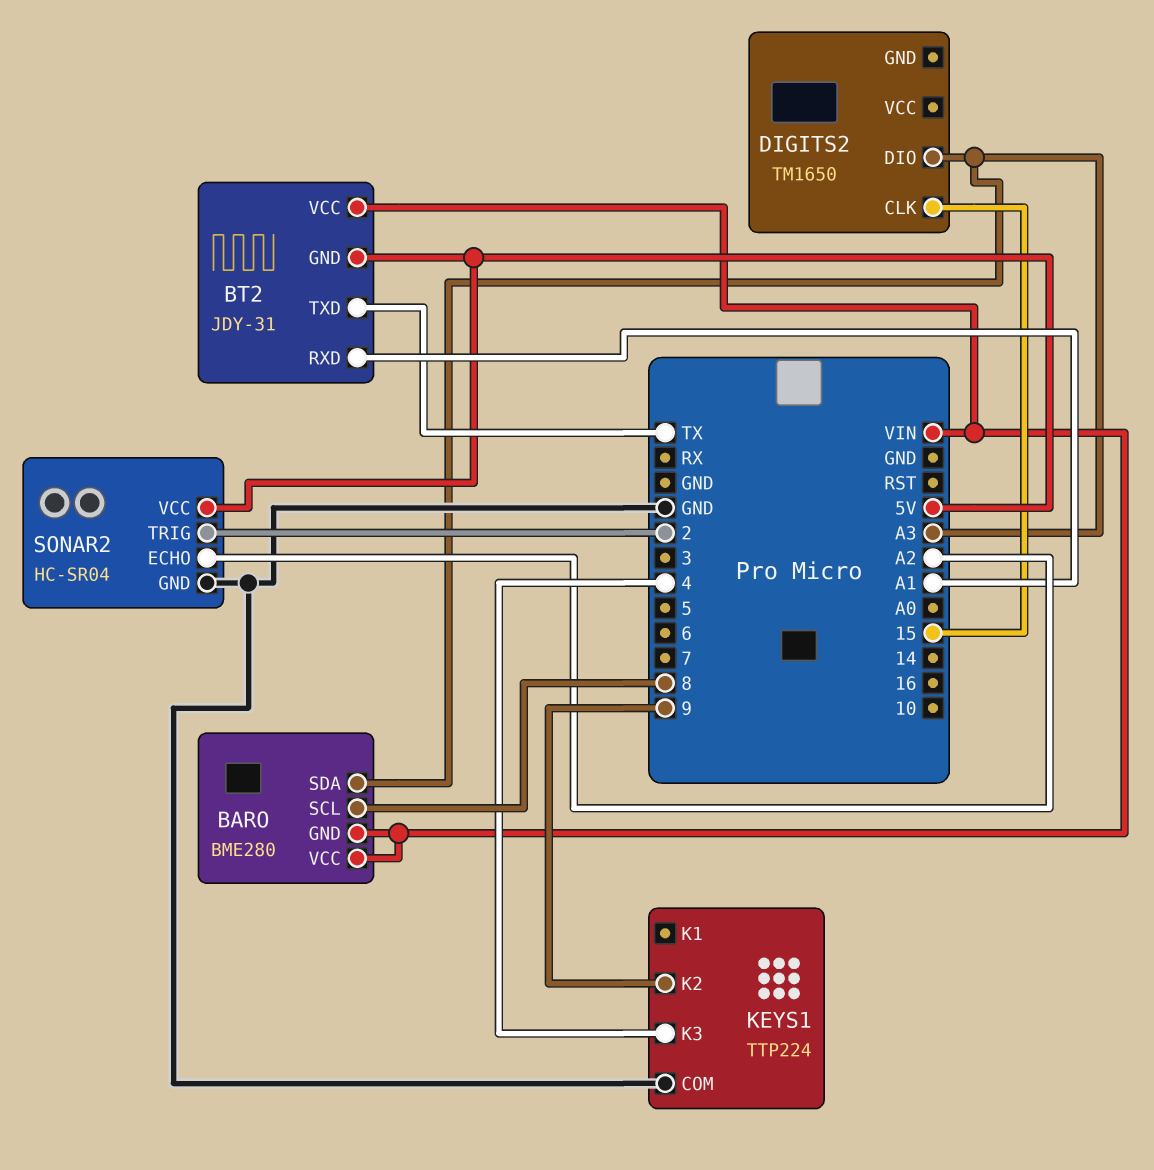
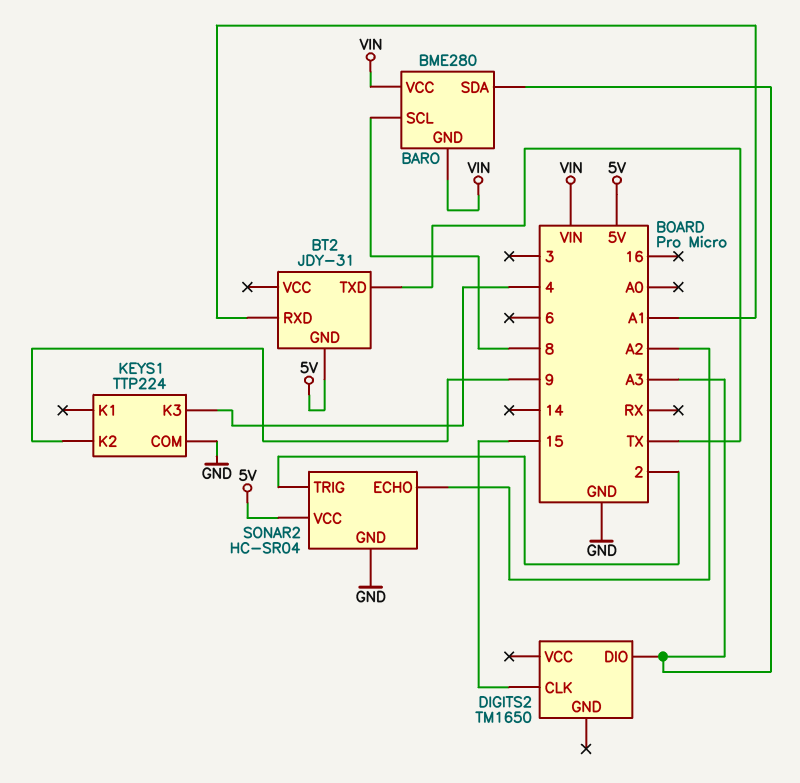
BT2 pin VCC: VIN -> none

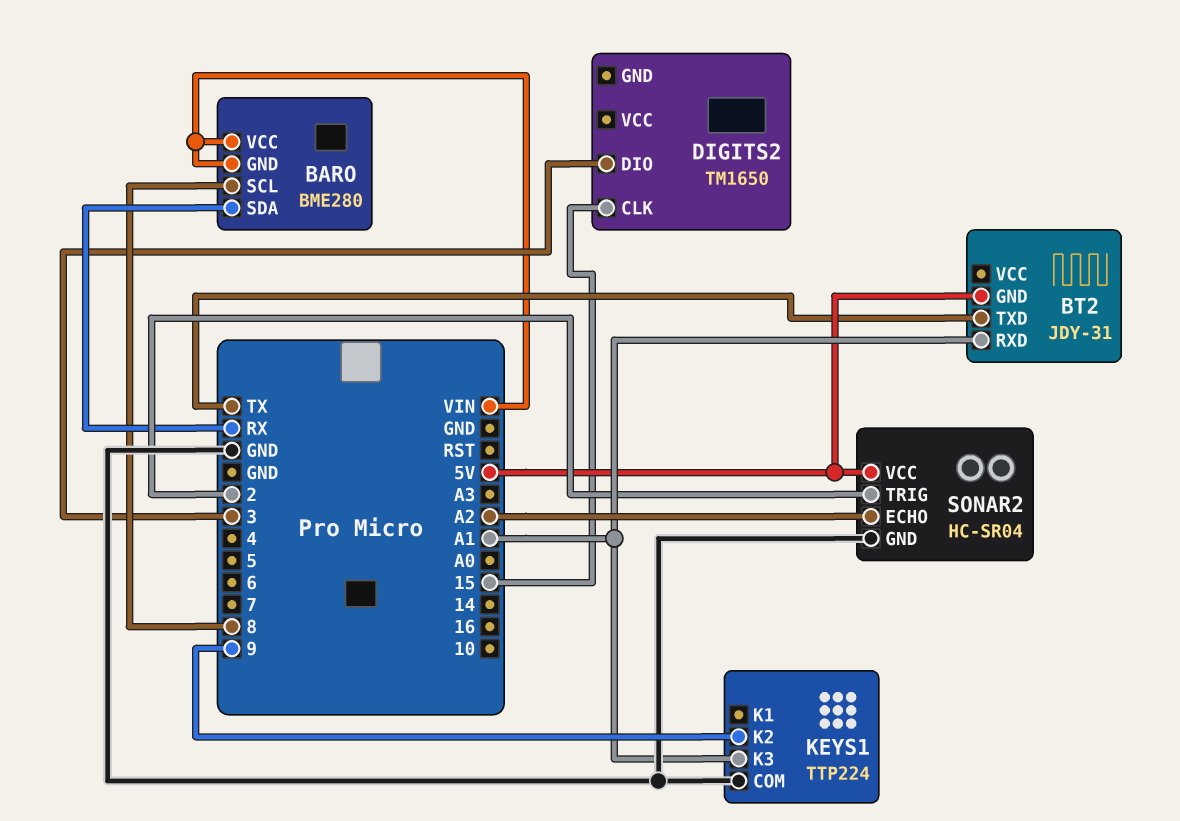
BARO pin SDA: A3 -> RX
DIGITS2 pin DIO: A3 -> 3
KEYS1 pin K3: 4 -> A1

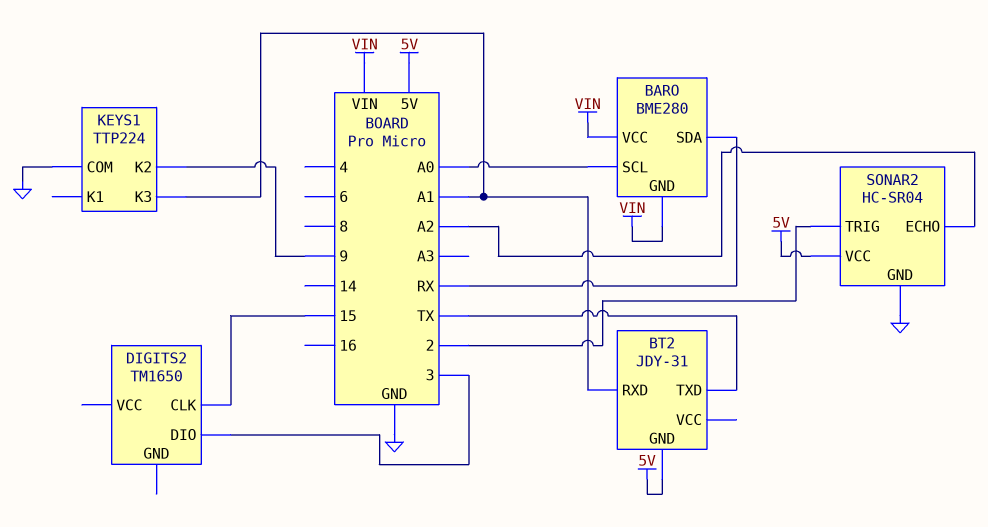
BARO pin SCL: 8 -> A0

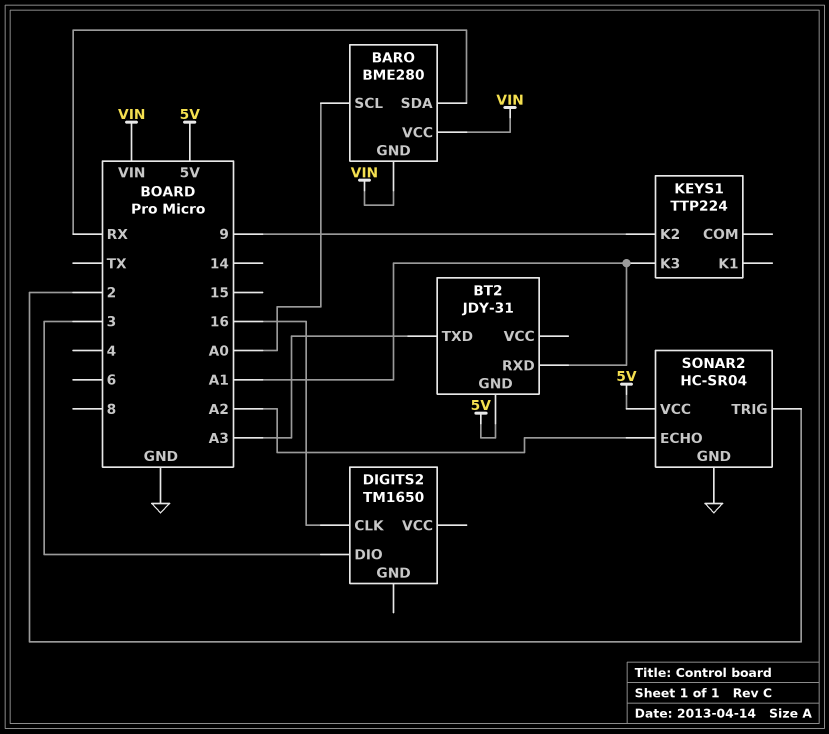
BT2 pin TXD: TX -> A3
DIGITS2 pin CLK: 15 -> 16
KEYS1 pin COM: GND -> none

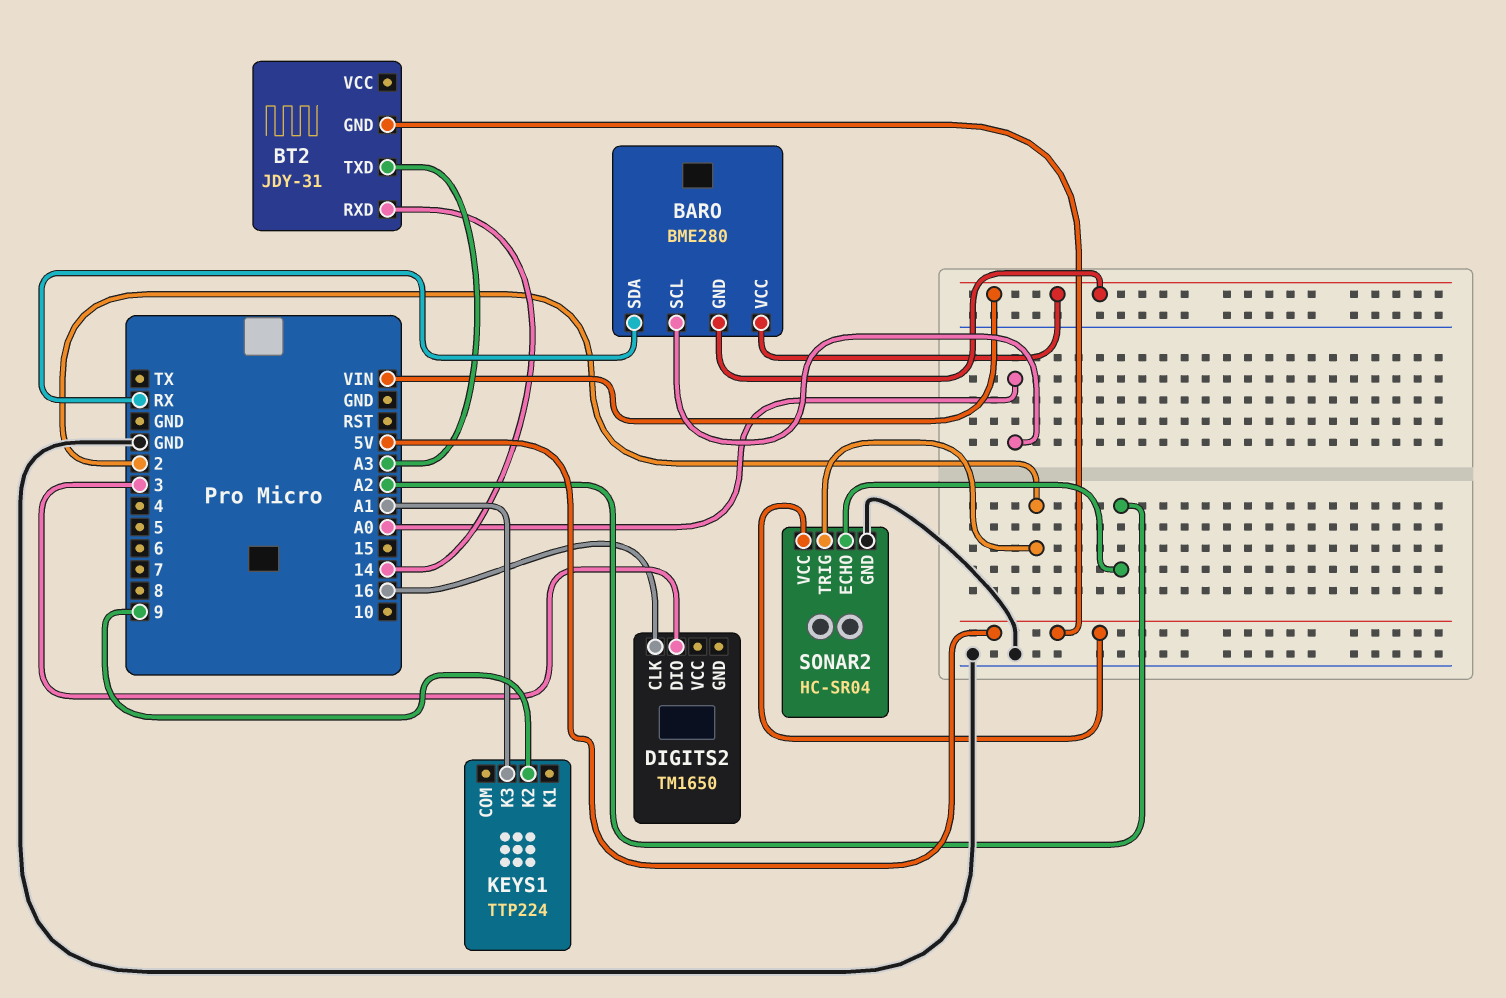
BT2 pin RXD: A1 -> 14

